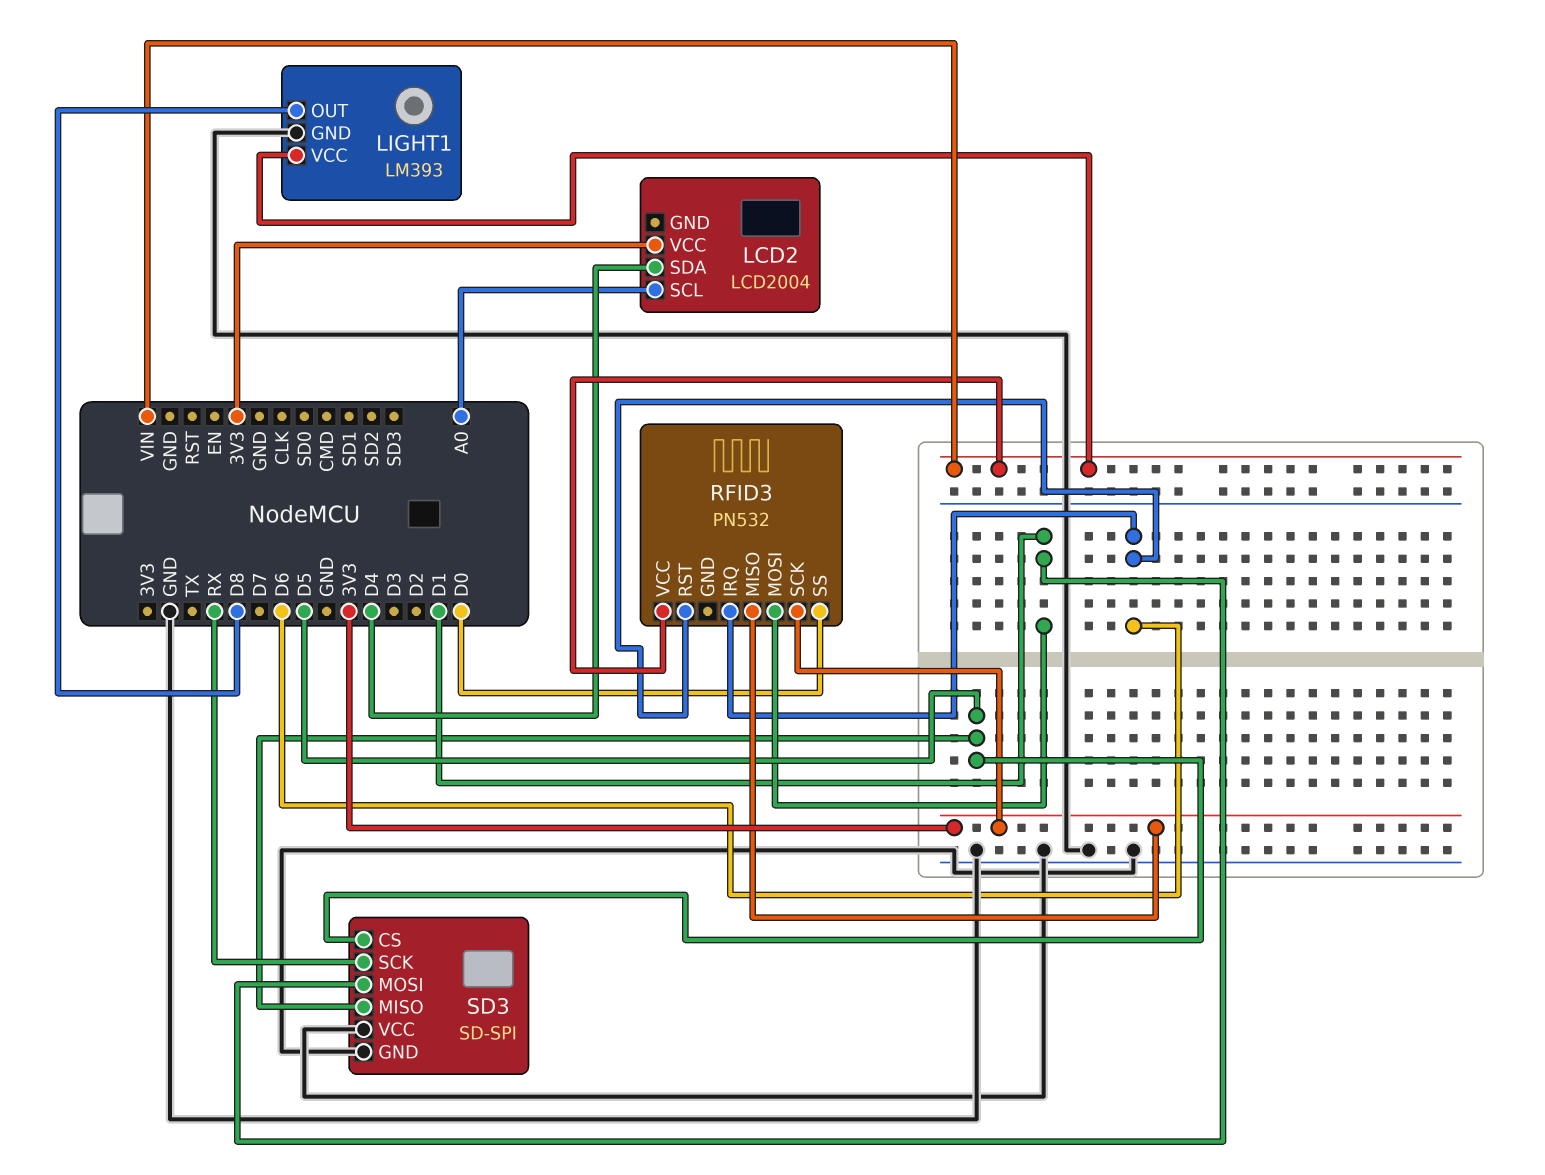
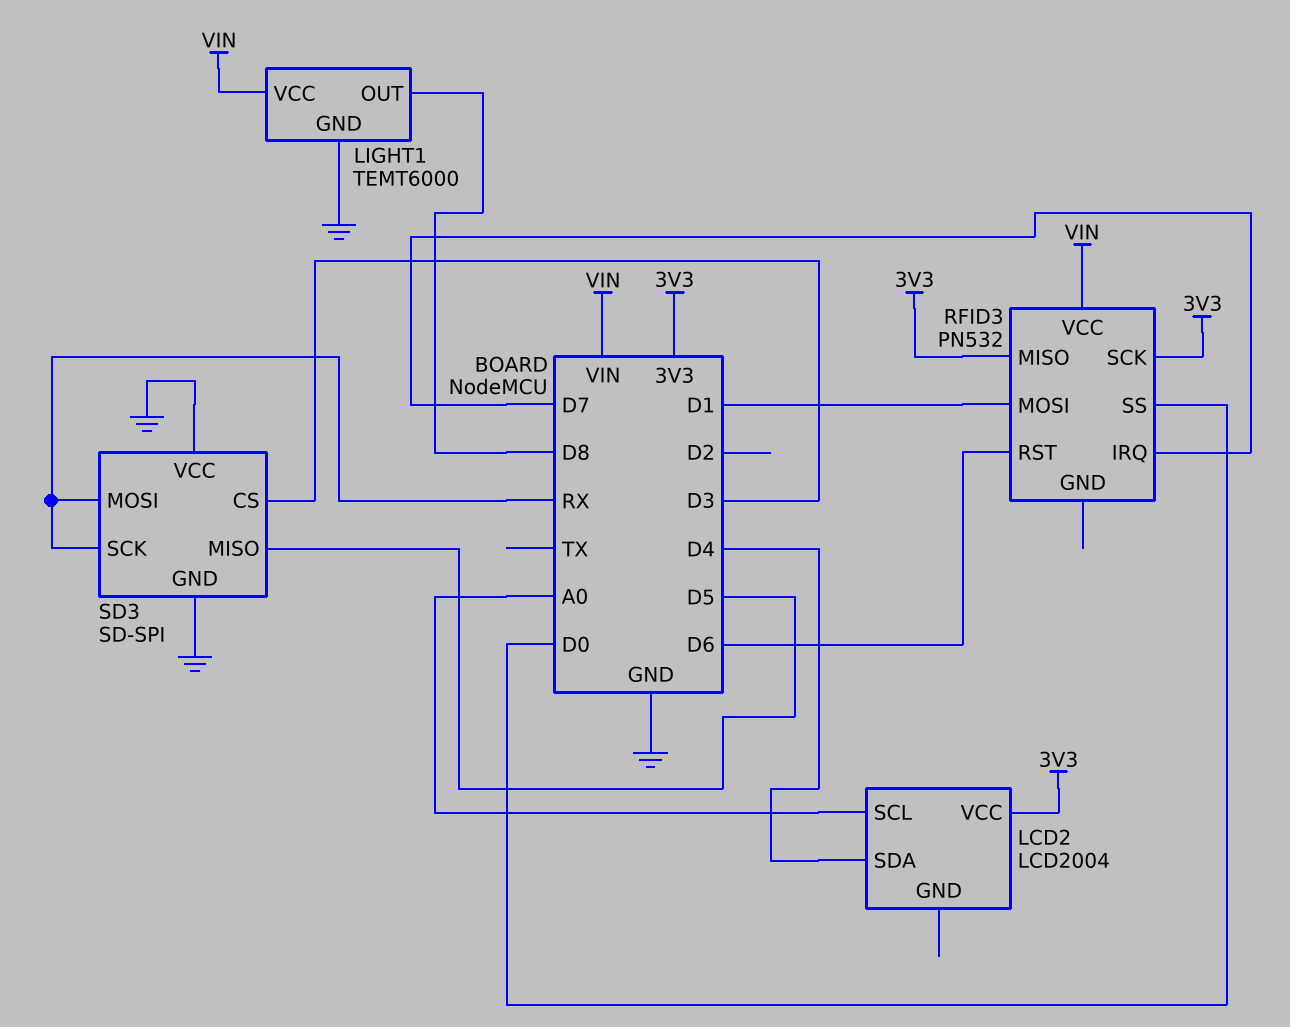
LIGHT1: LM393 -> TEMT6000
RFID3 pin IRQ: D6 -> D7
SD3 pin CS: D5 -> D3
SD3 pin MOSI: D1 -> RX

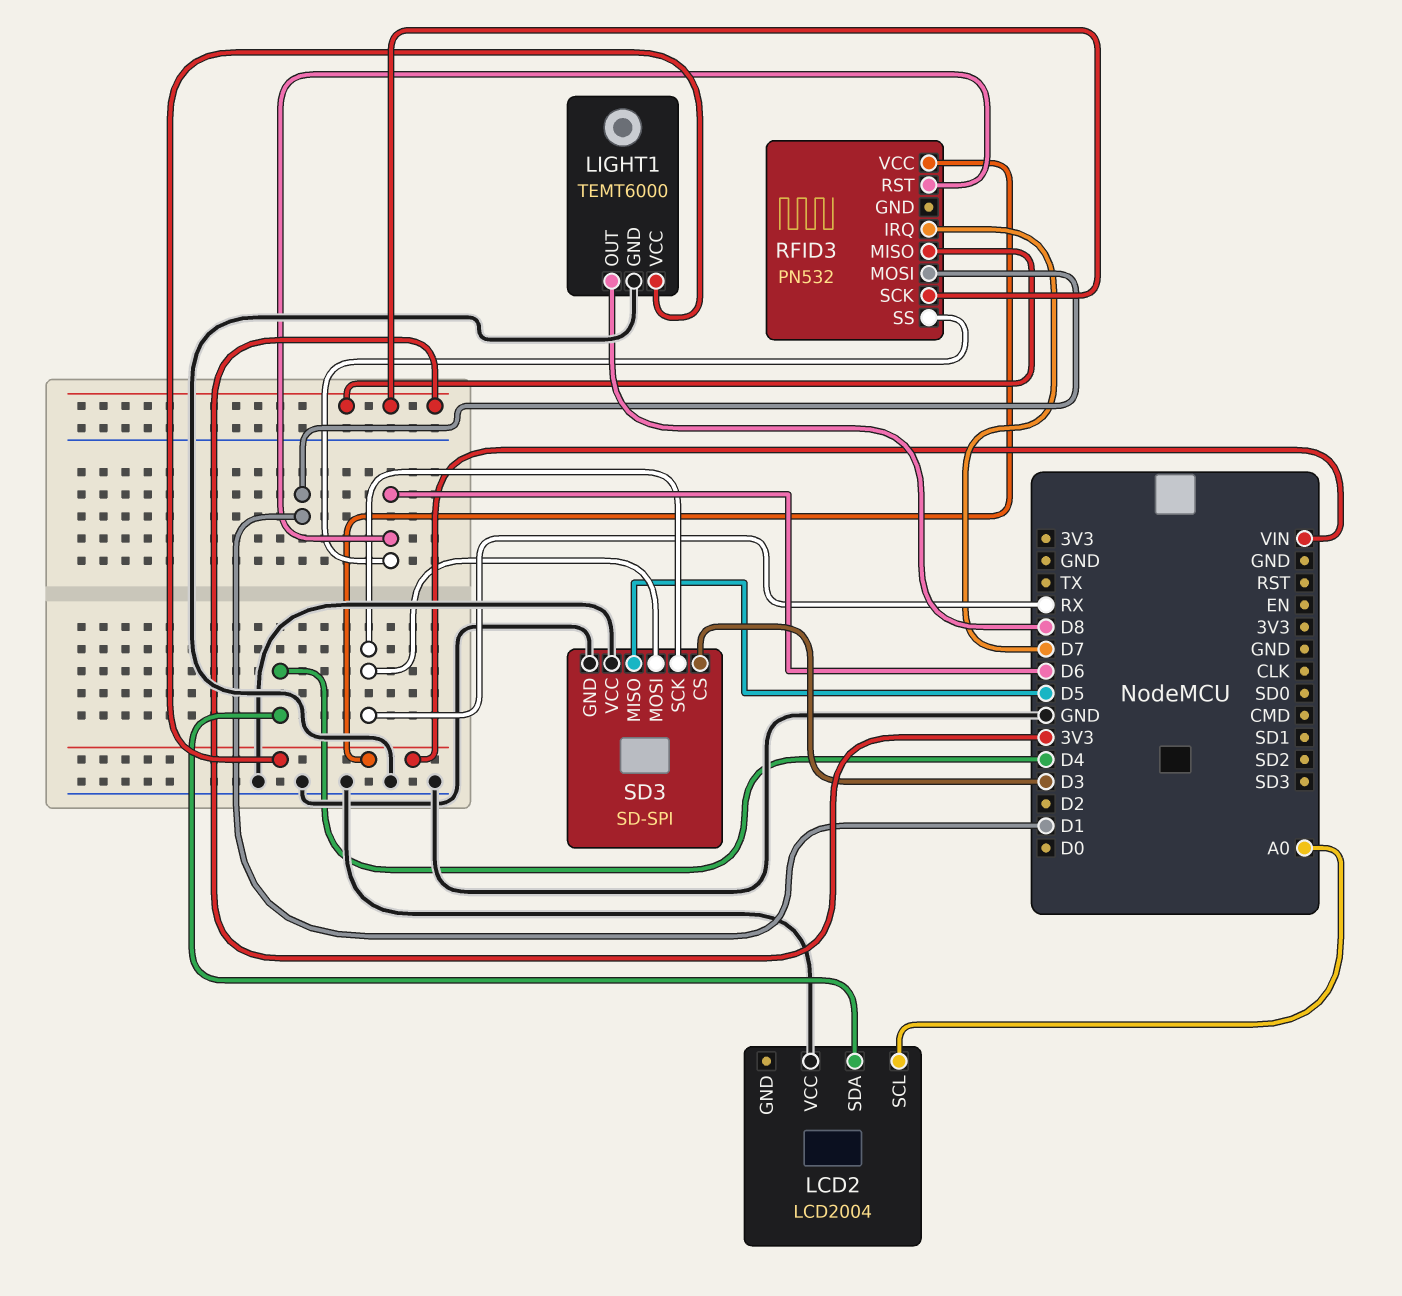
LCD2 pin VCC: 3V3 -> GND
RFID3 pin SS: D0 -> D6

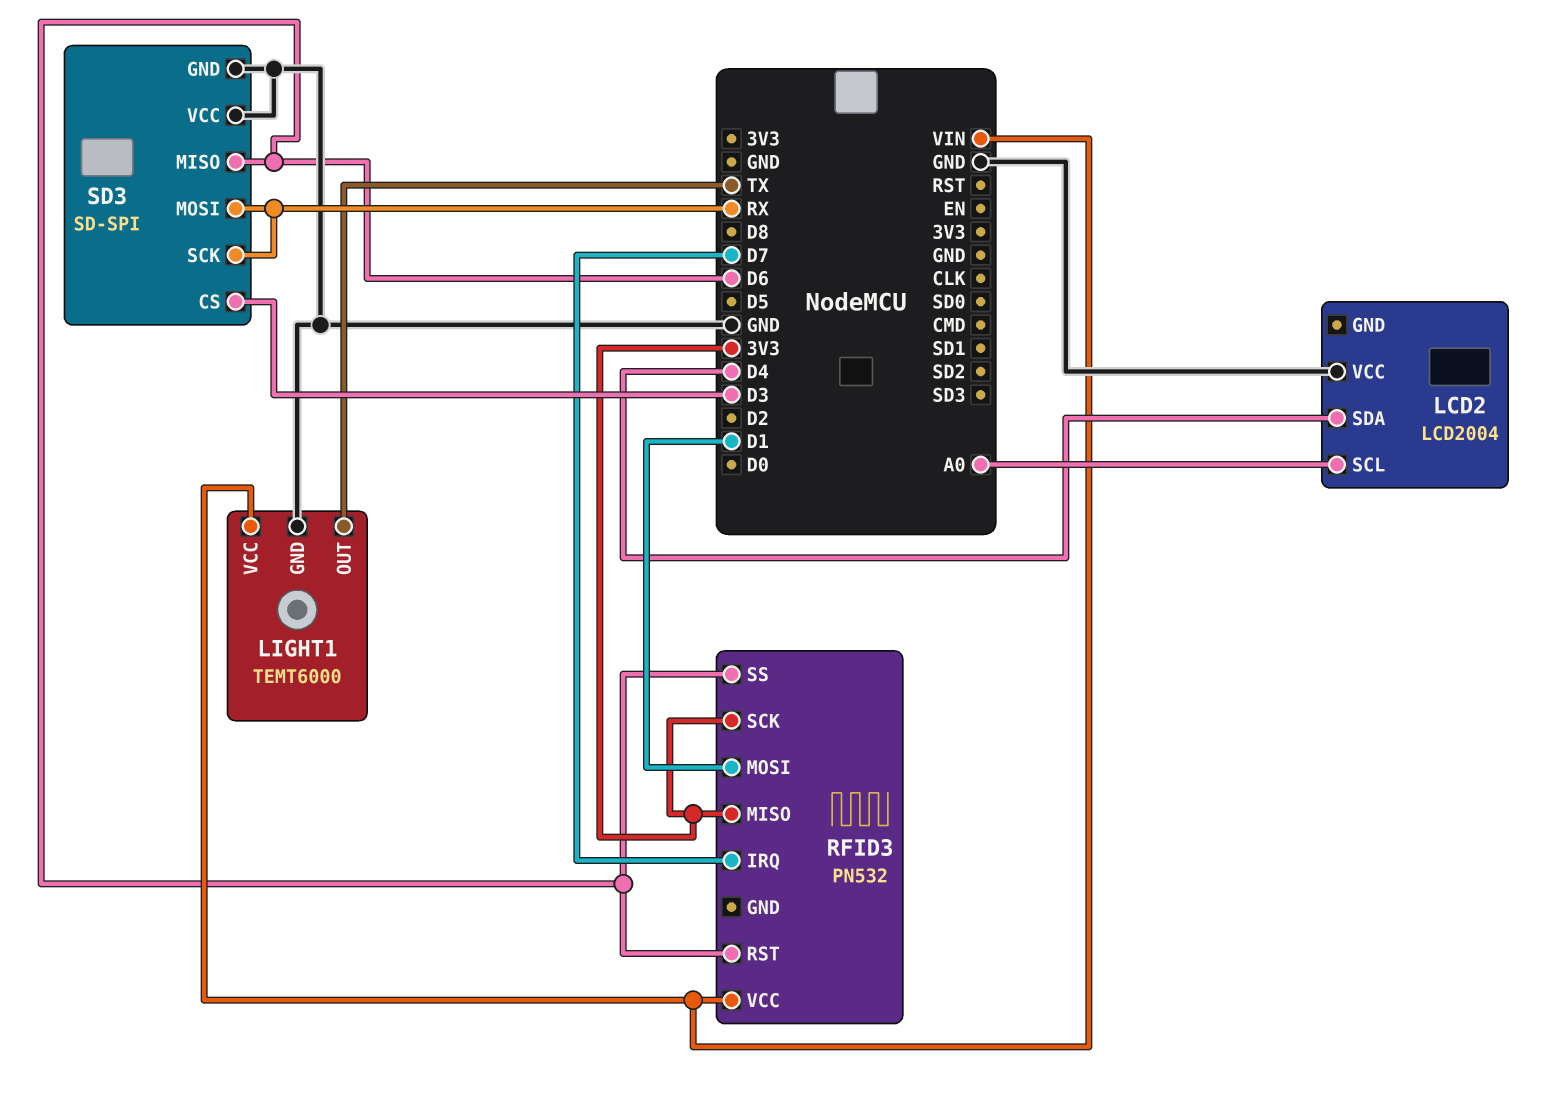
LIGHT1 pin OUT: D8 -> TX
SD3 pin MISO: D5 -> D6

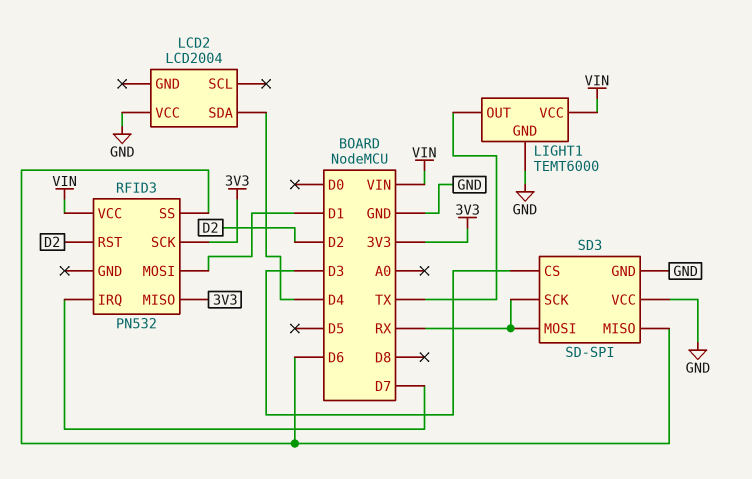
LCD2 pin SCL: A0 -> none
RFID3 pin RST: D6 -> D2

